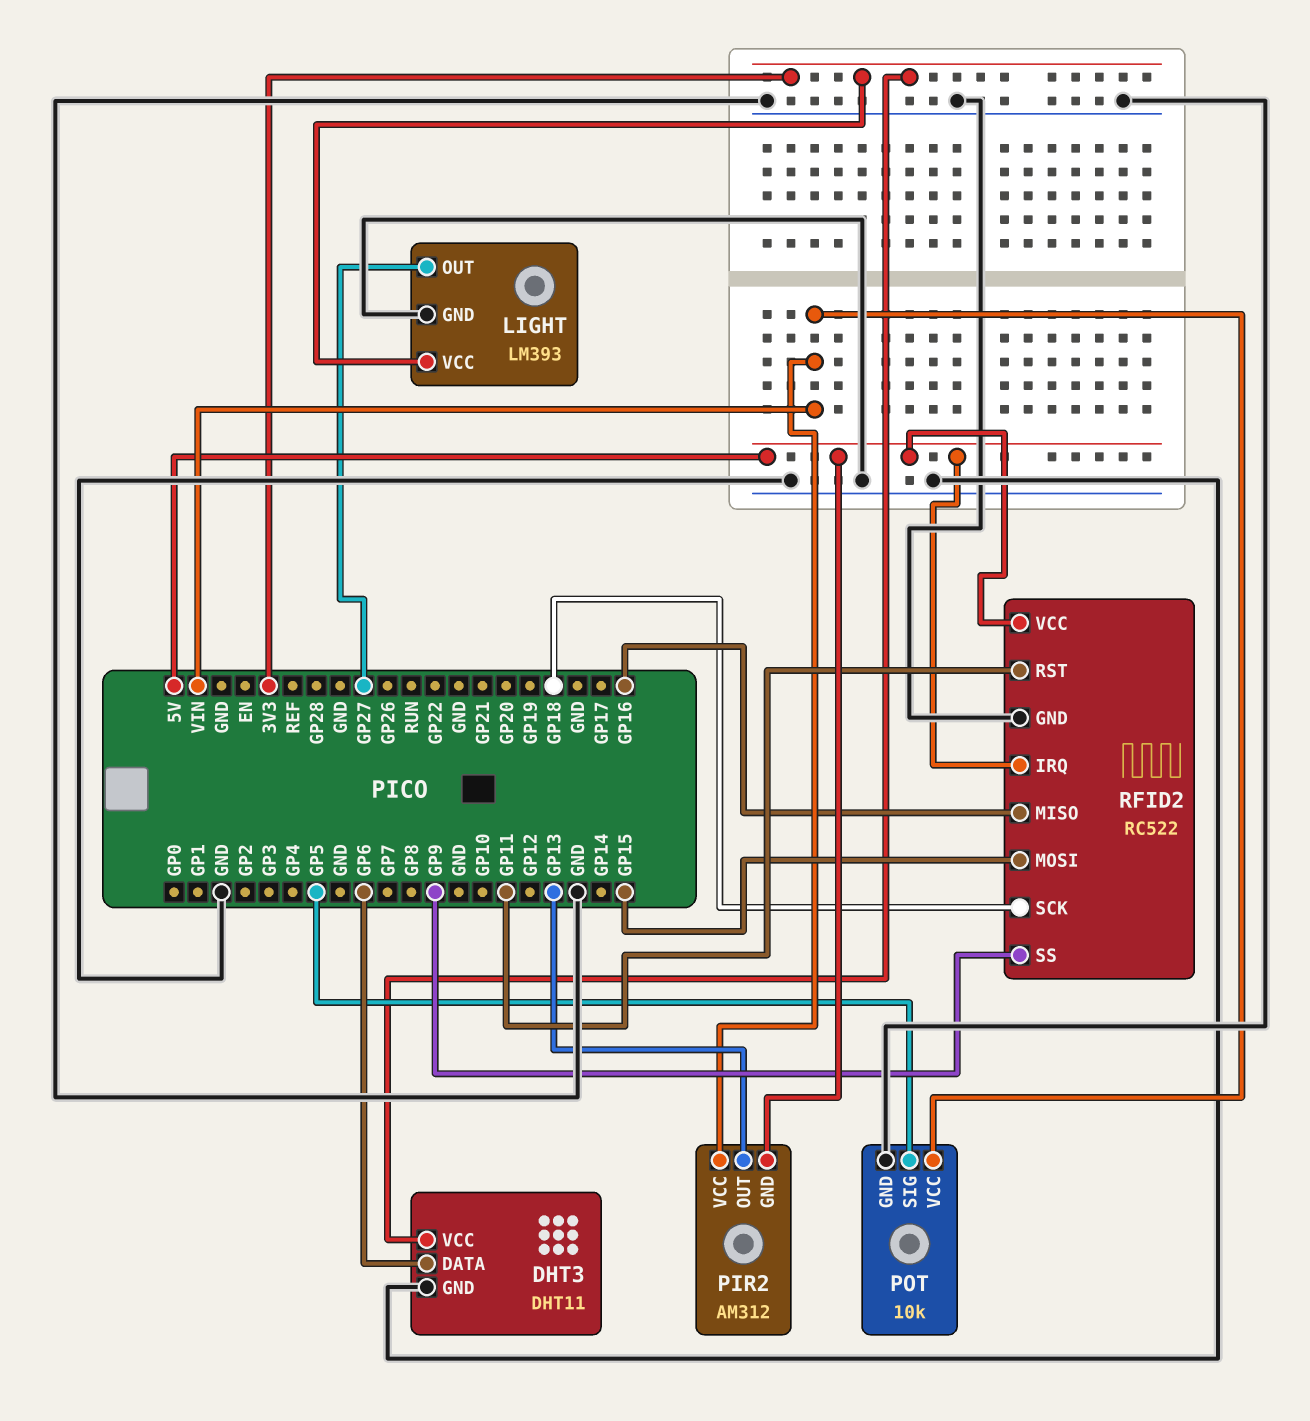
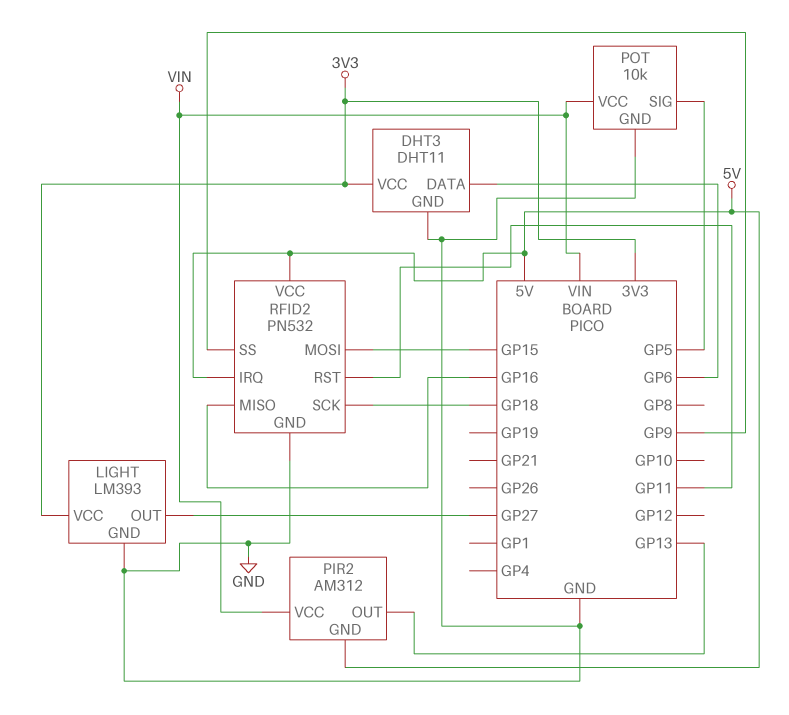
RFID2: RC522 -> PN532

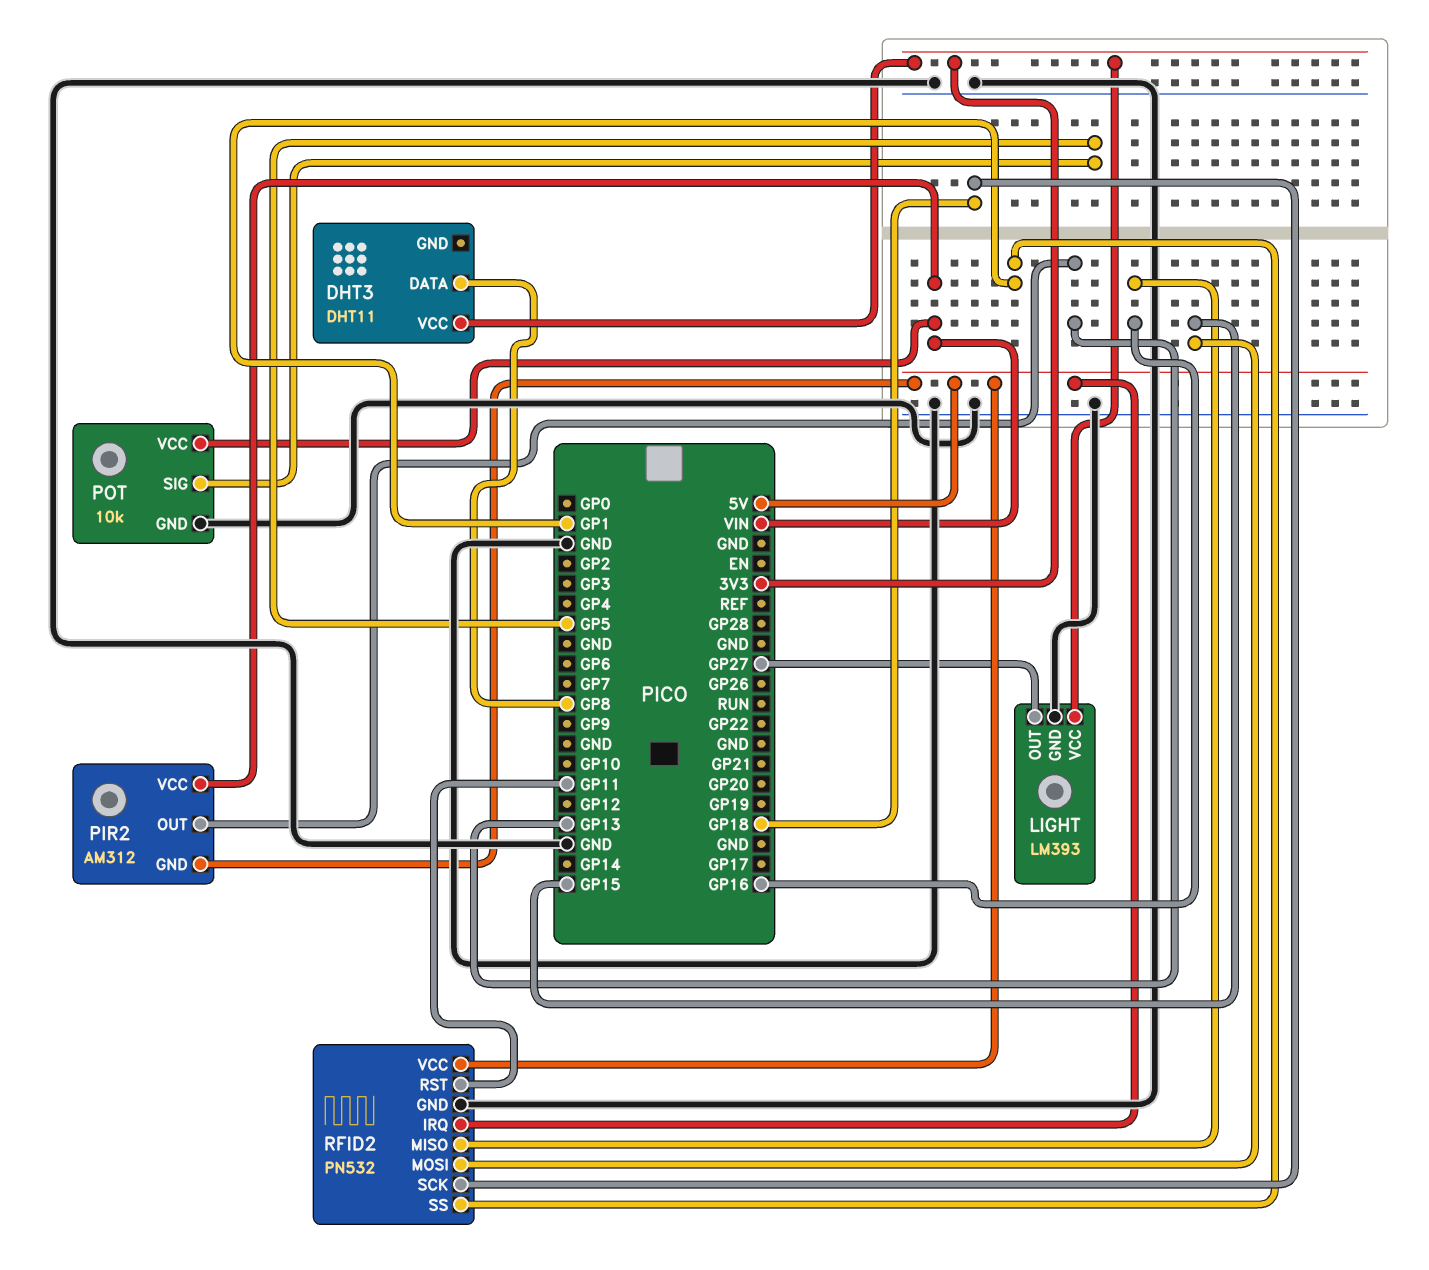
DHT3 pin DATA: GP6 -> GP8
DHT3 pin GND: GND -> none
RFID2 pin SS: GP9 -> GP1

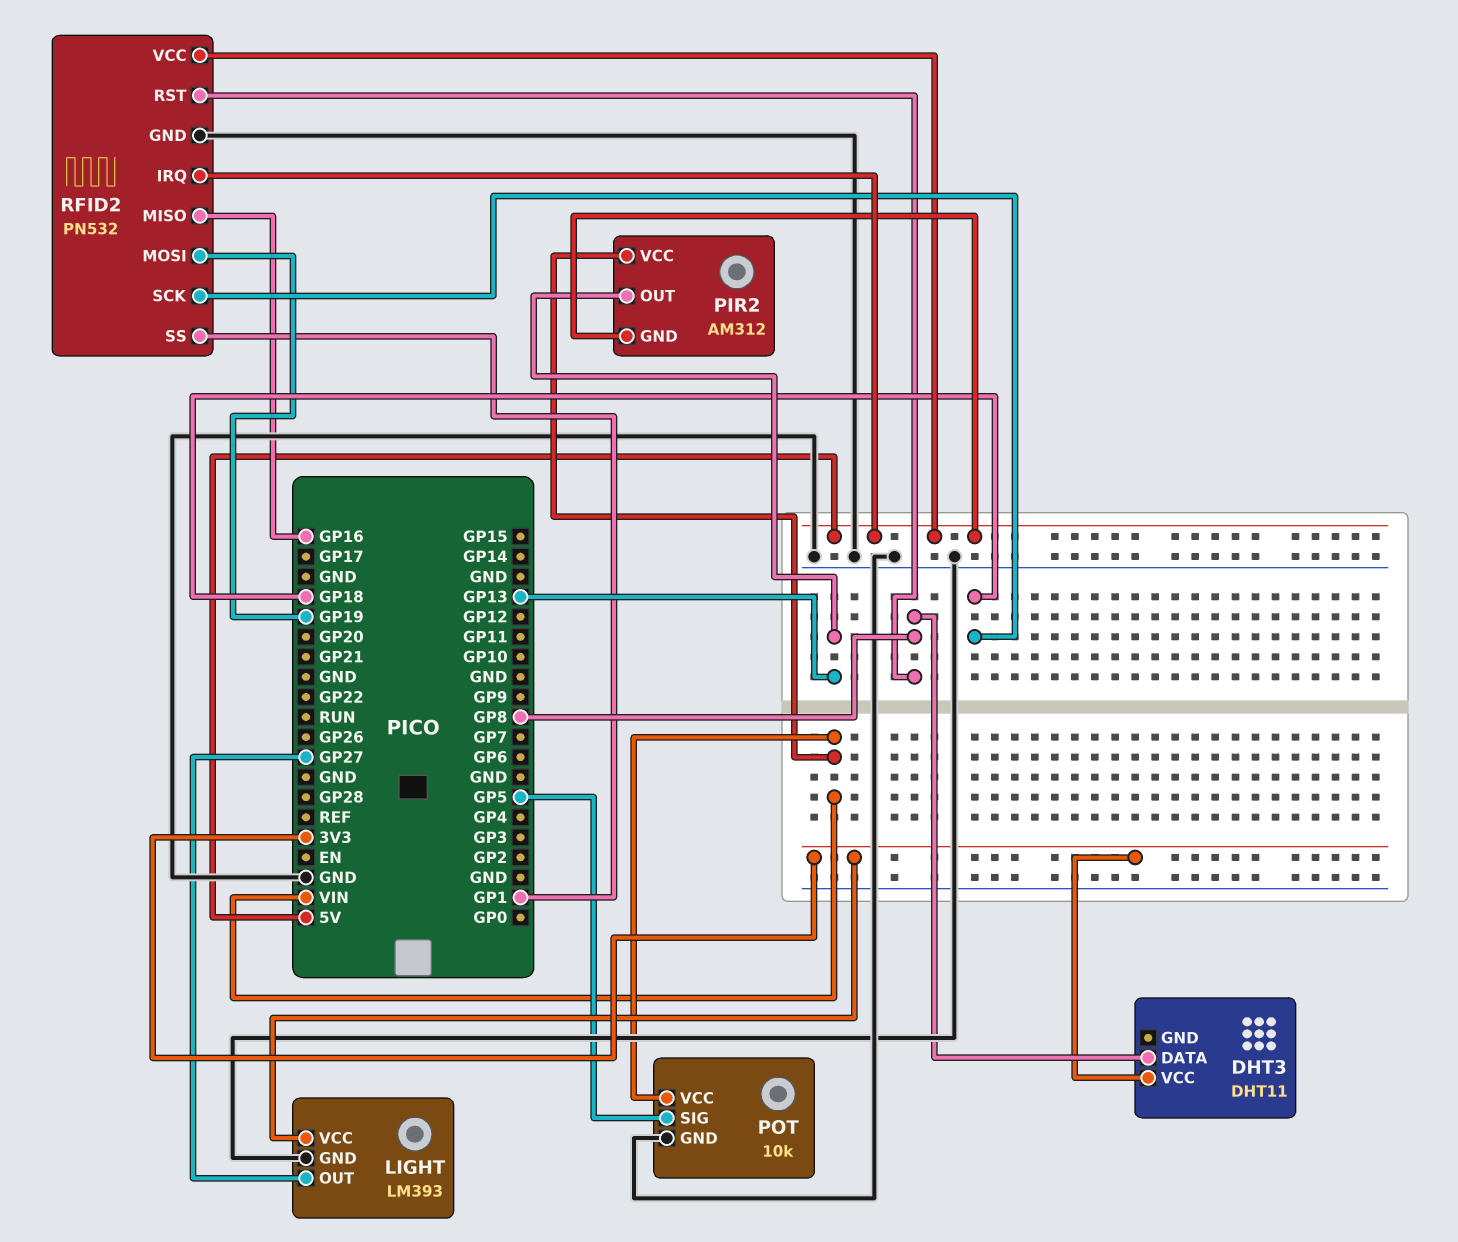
RFID2 pin MOSI: GP15 -> GP19
RFID2 pin RST: GP11 -> GP8

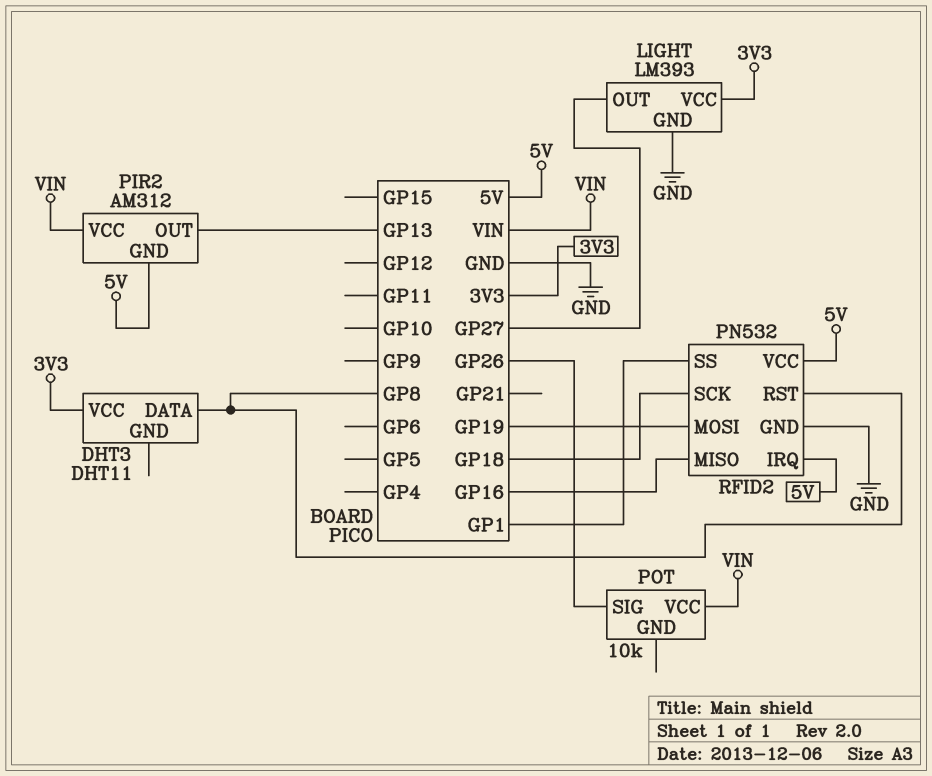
POT pin GND: GND -> none
POT pin SIG: GP5 -> GP26

